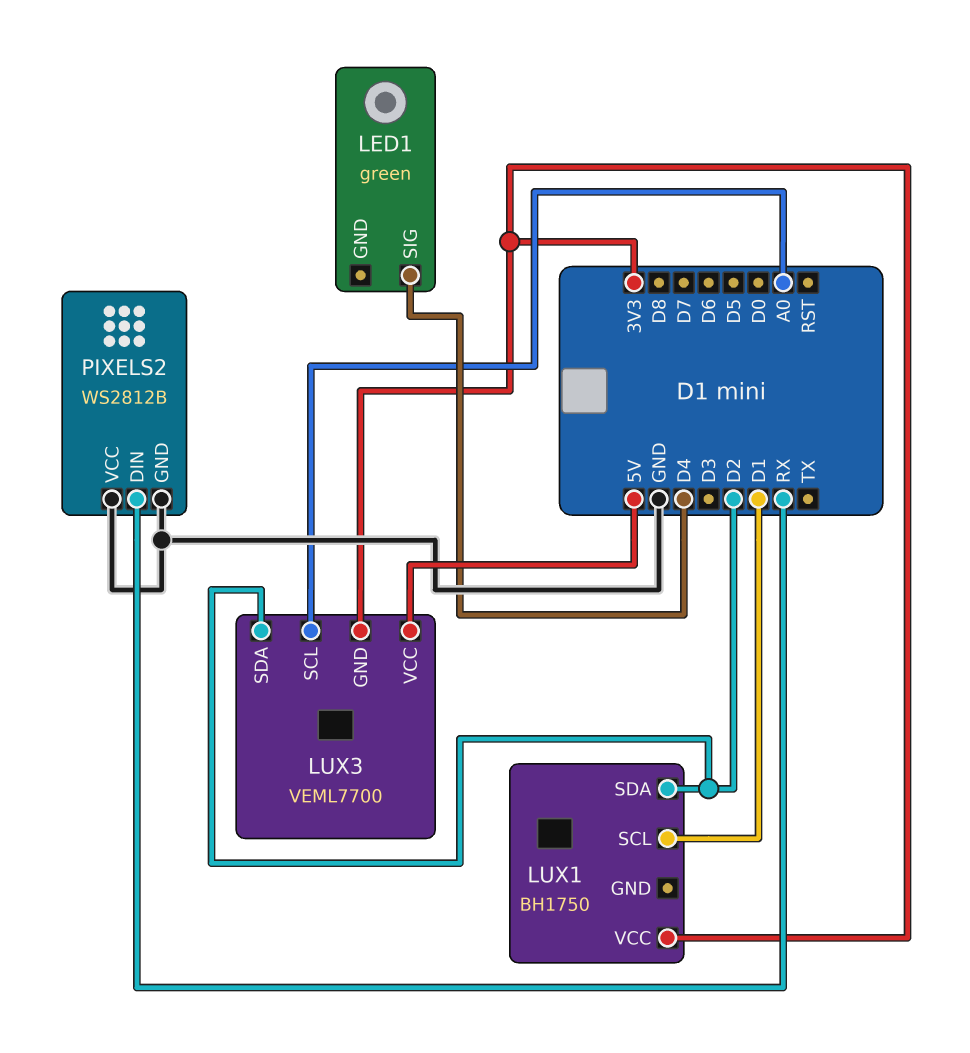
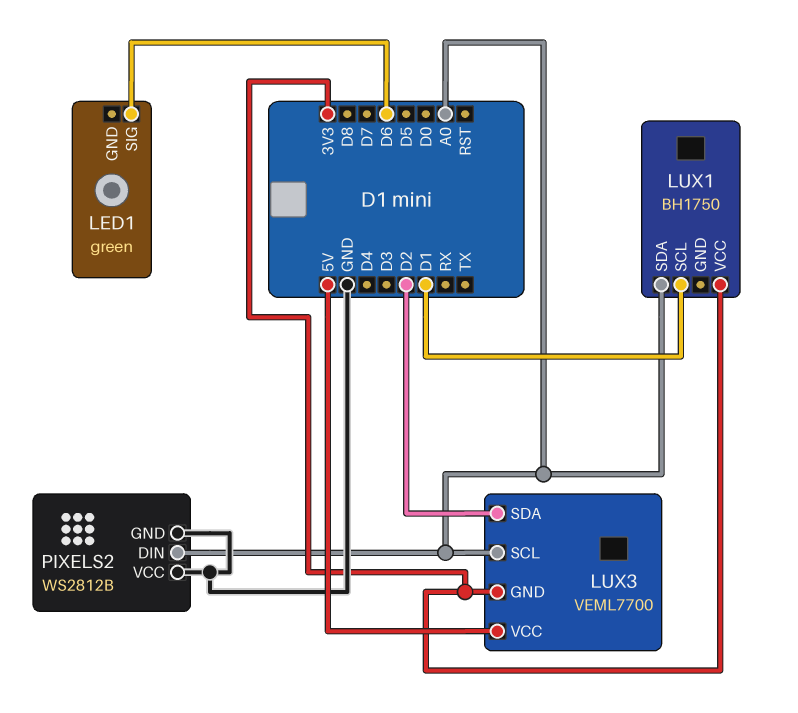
LED1 pin SIG: D4 -> D6
LUX1 pin SDA: D2 -> A0
PIXELS2 pin DIN: RX -> A0

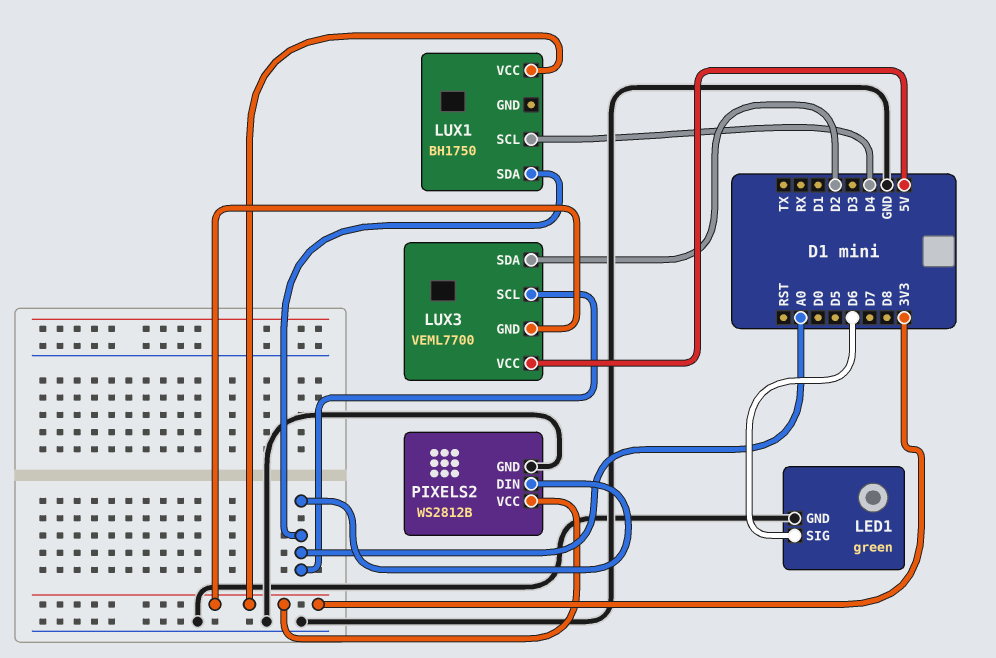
LED1 pin GND: none -> GND
LUX1 pin SCL: D1 -> D4
PIXELS2 pin VCC: GND -> 3V3

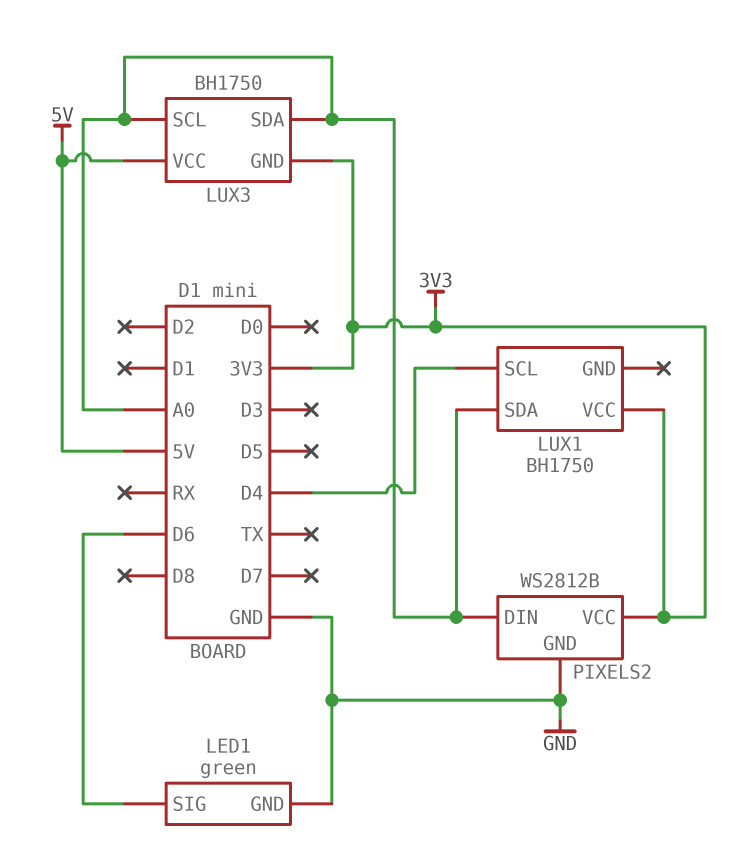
LUX3: VEML7700 -> BH1750
LUX3 pin SDA: D2 -> A0

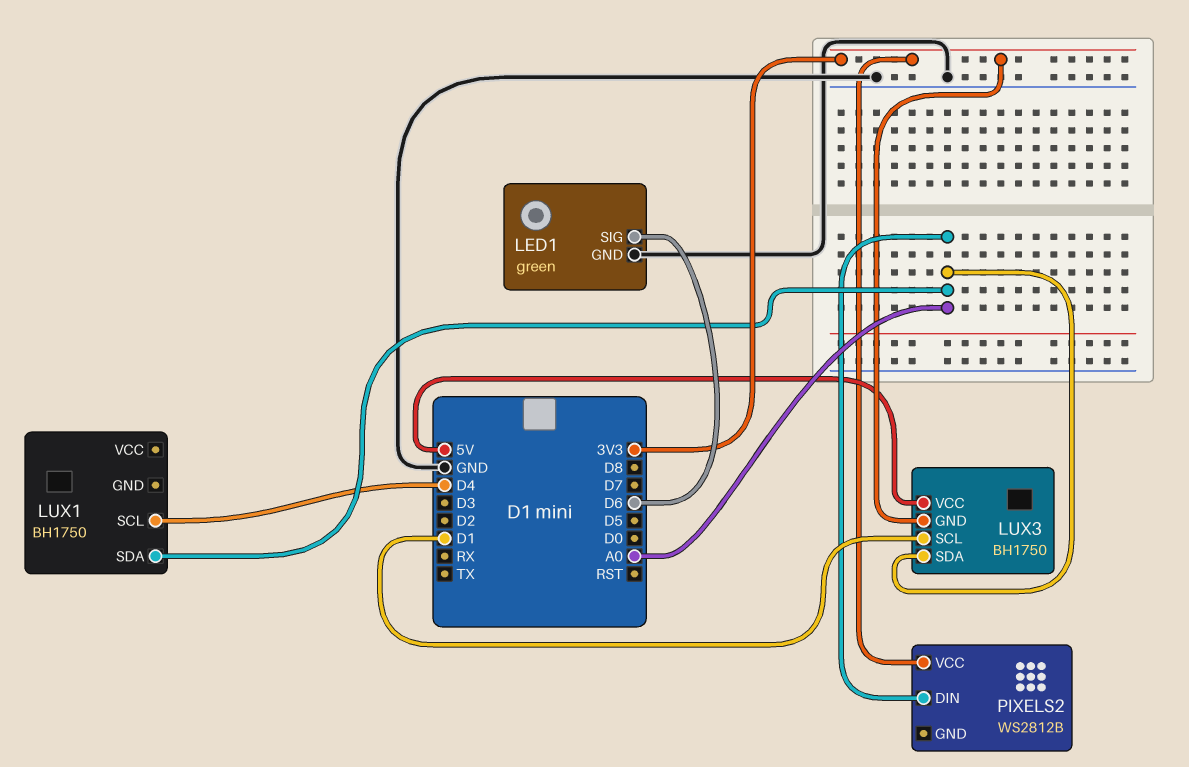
LUX1 pin VCC: 3V3 -> none
LUX3 pin SCL: A0 -> D1
PIXELS2 pin GND: GND -> none

